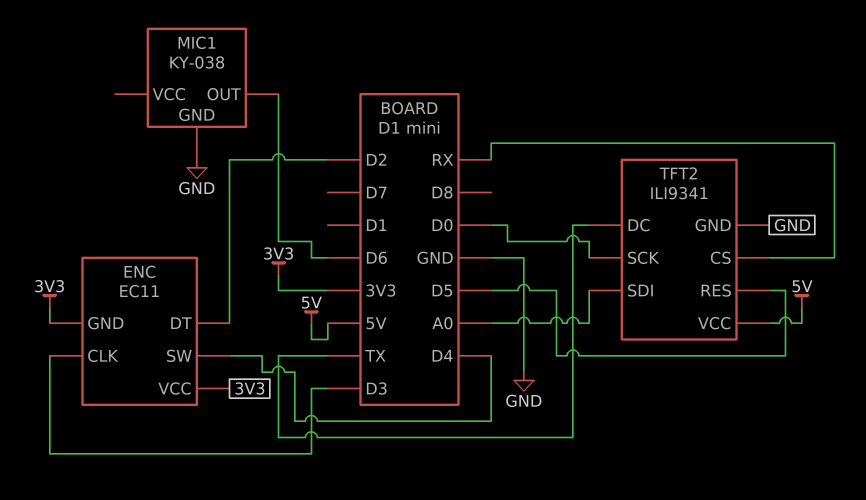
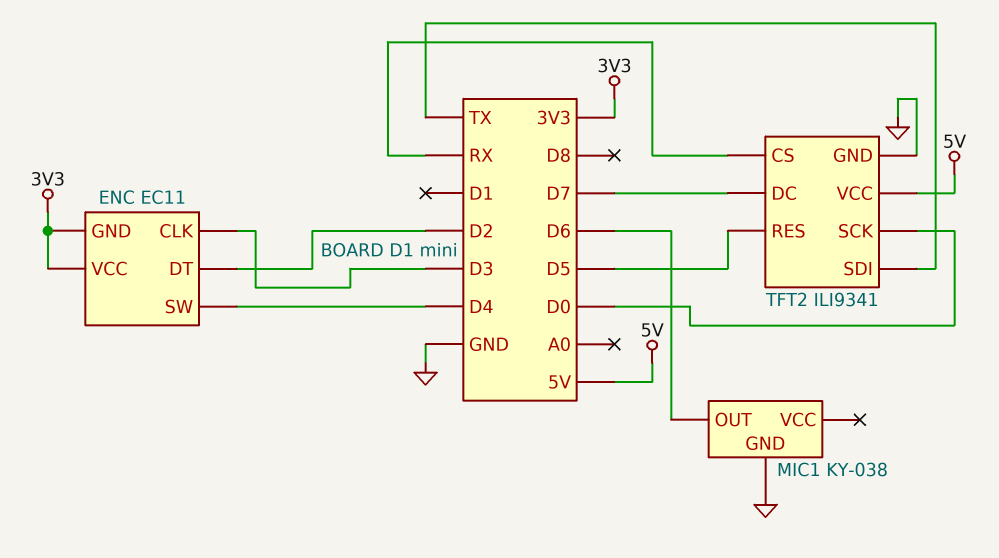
TFT2 pin DC: TX -> D7
TFT2 pin SDI: A0 -> TX

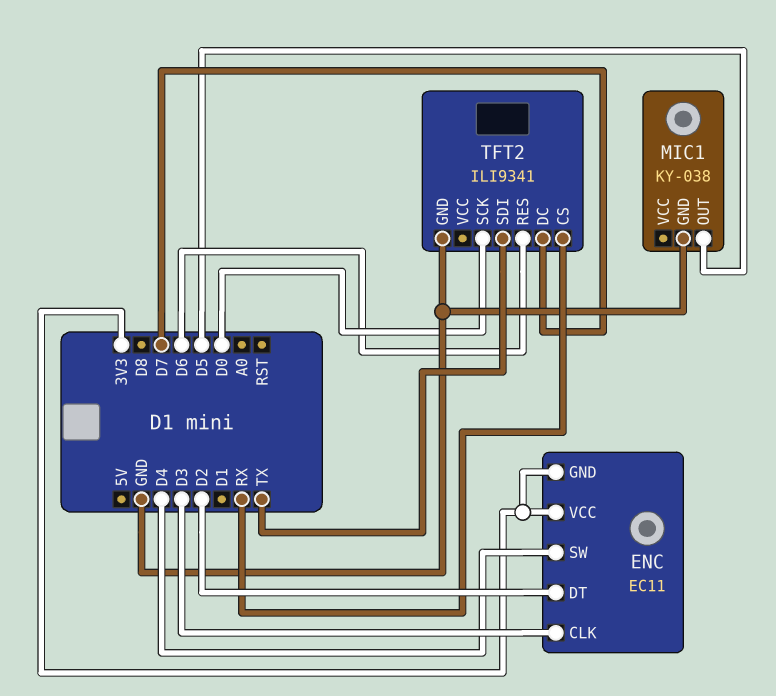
MIC1 pin OUT: D6 -> D5
TFT2 pin RES: D5 -> D6
TFT2 pin VCC: 5V -> none

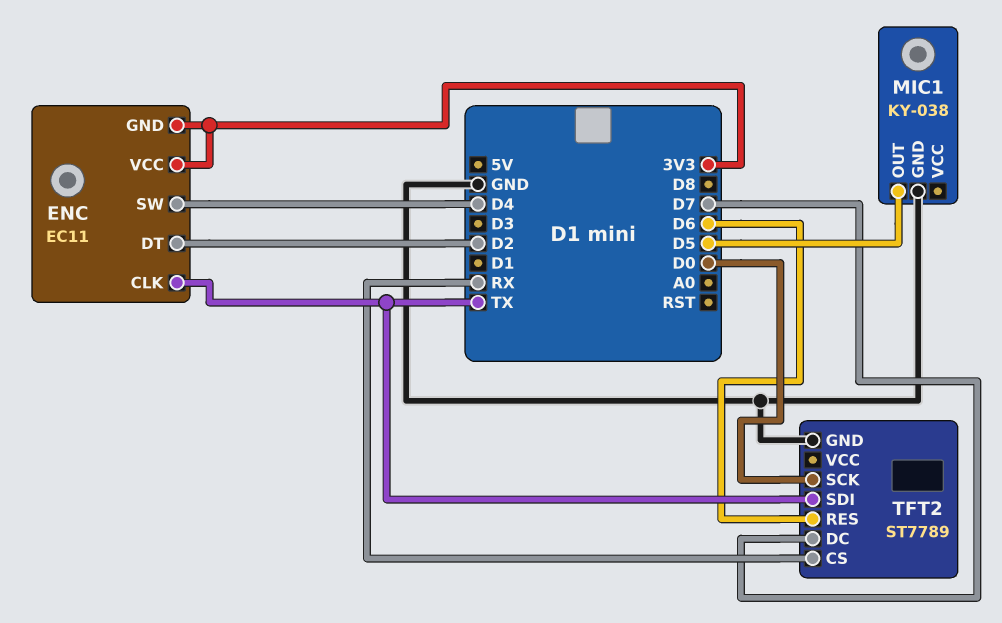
ENC pin CLK: D3 -> TX
TFT2: ILI9341 -> ST7789

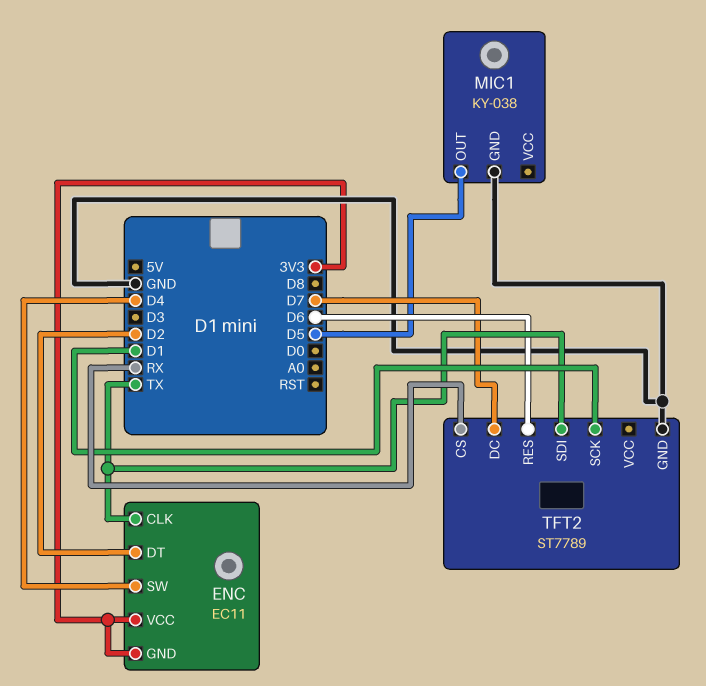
TFT2 pin SCK: D0 -> D1

